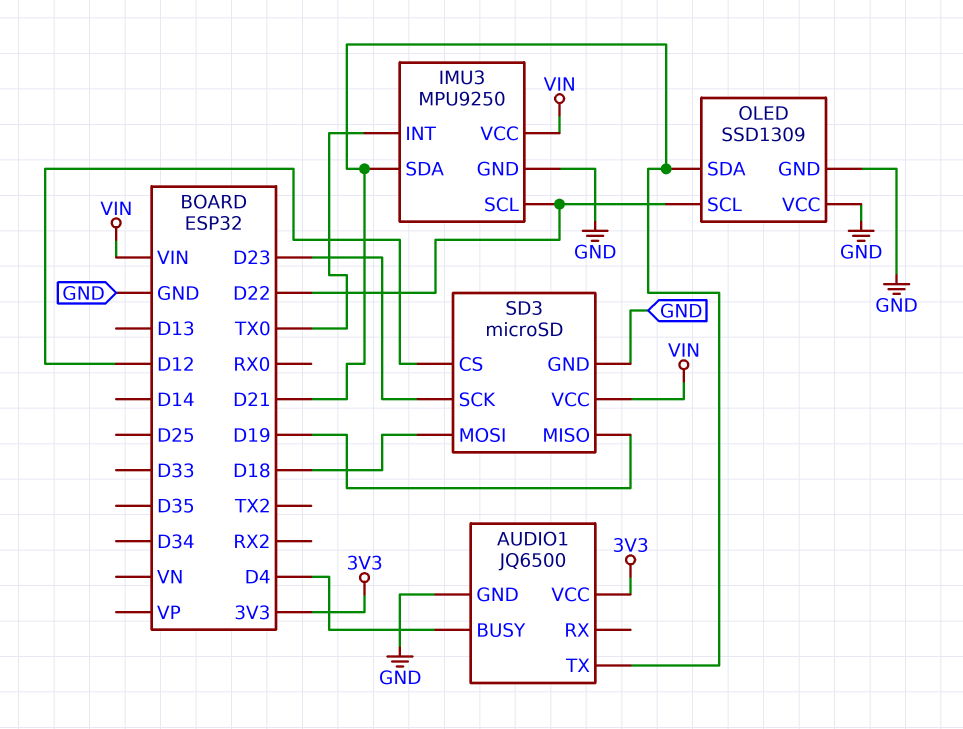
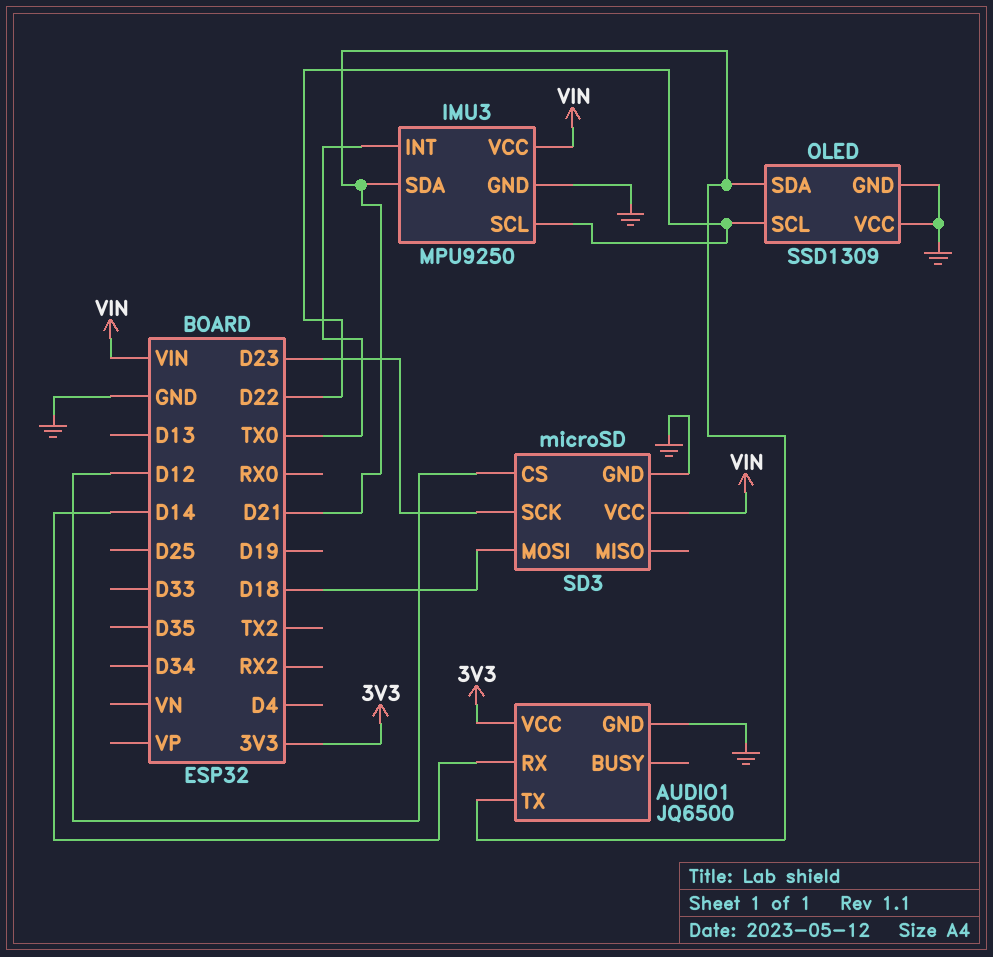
AUDIO1 pin BUSY: D4 -> none
AUDIO1 pin RX: none -> D14
SD3 pin MISO: D19 -> none

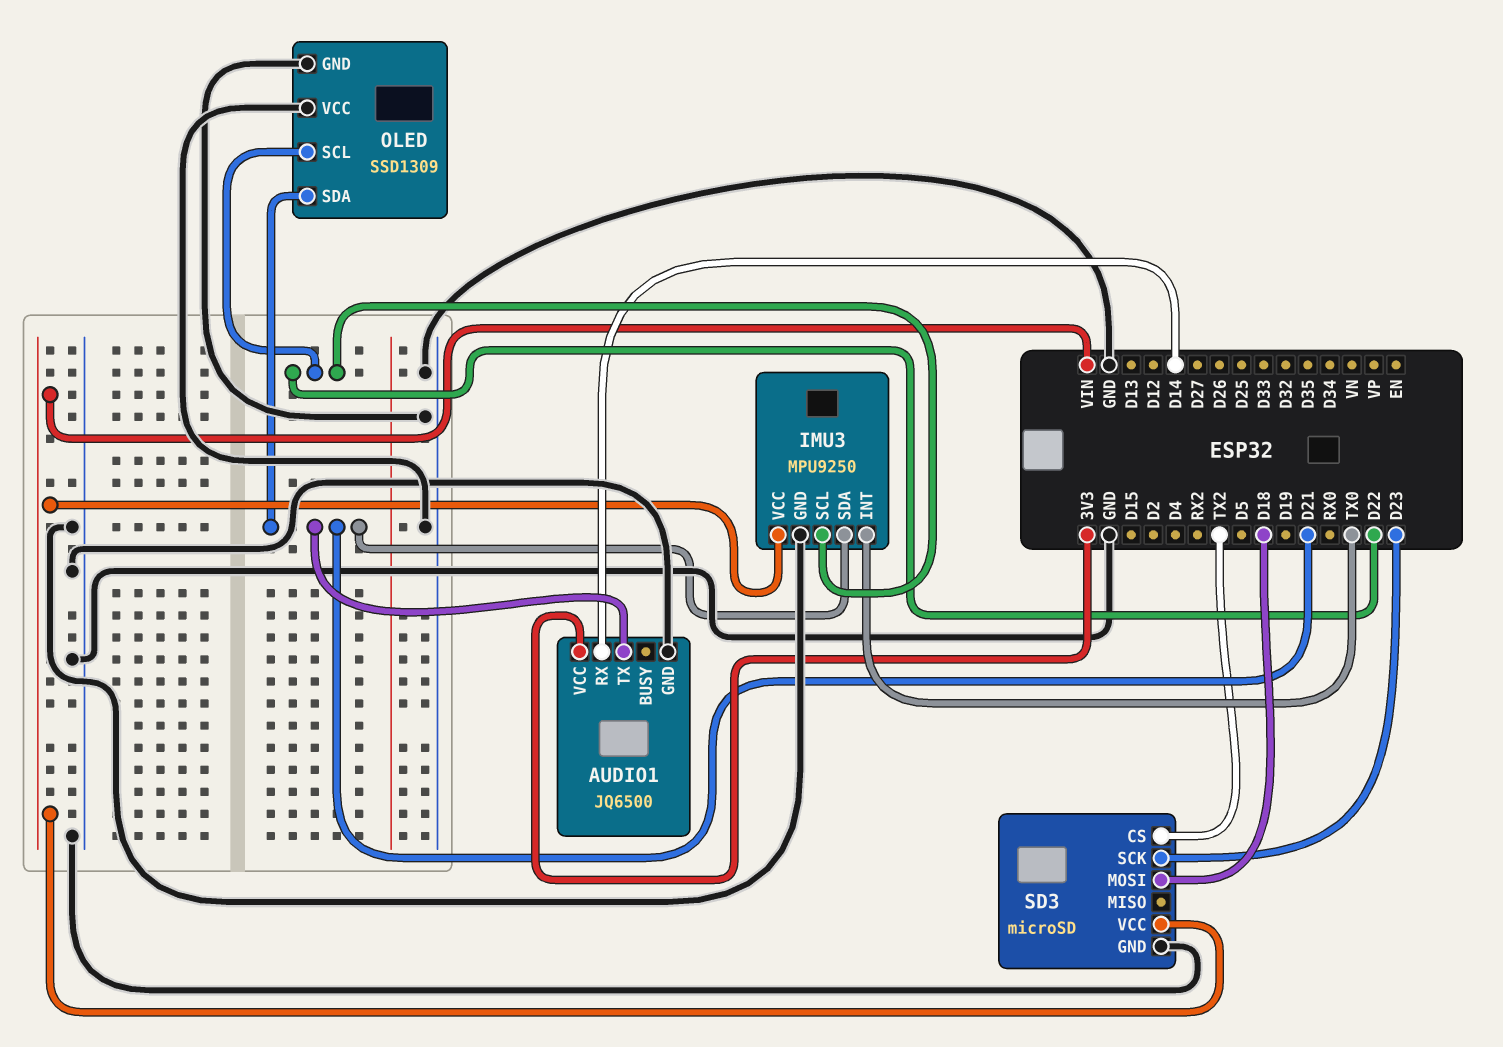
SD3 pin CS: D12 -> TX2

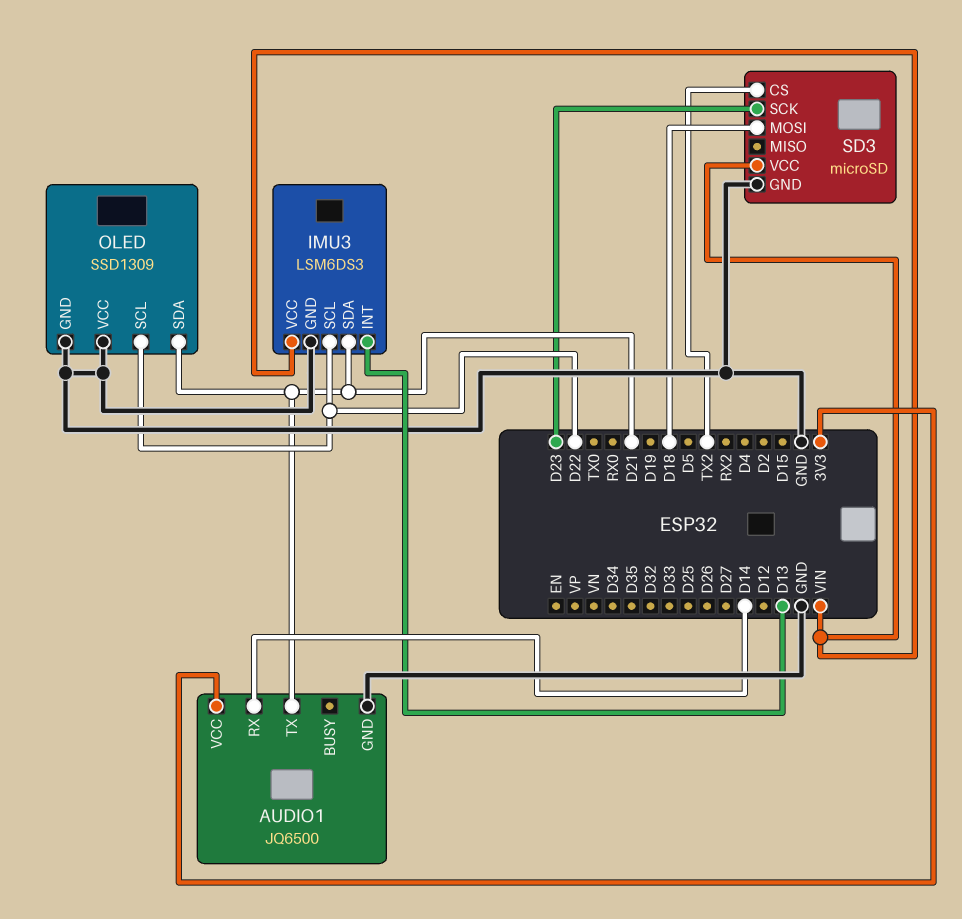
IMU3: MPU9250 -> LSM6DS3
IMU3 pin INT: TX0 -> D13

